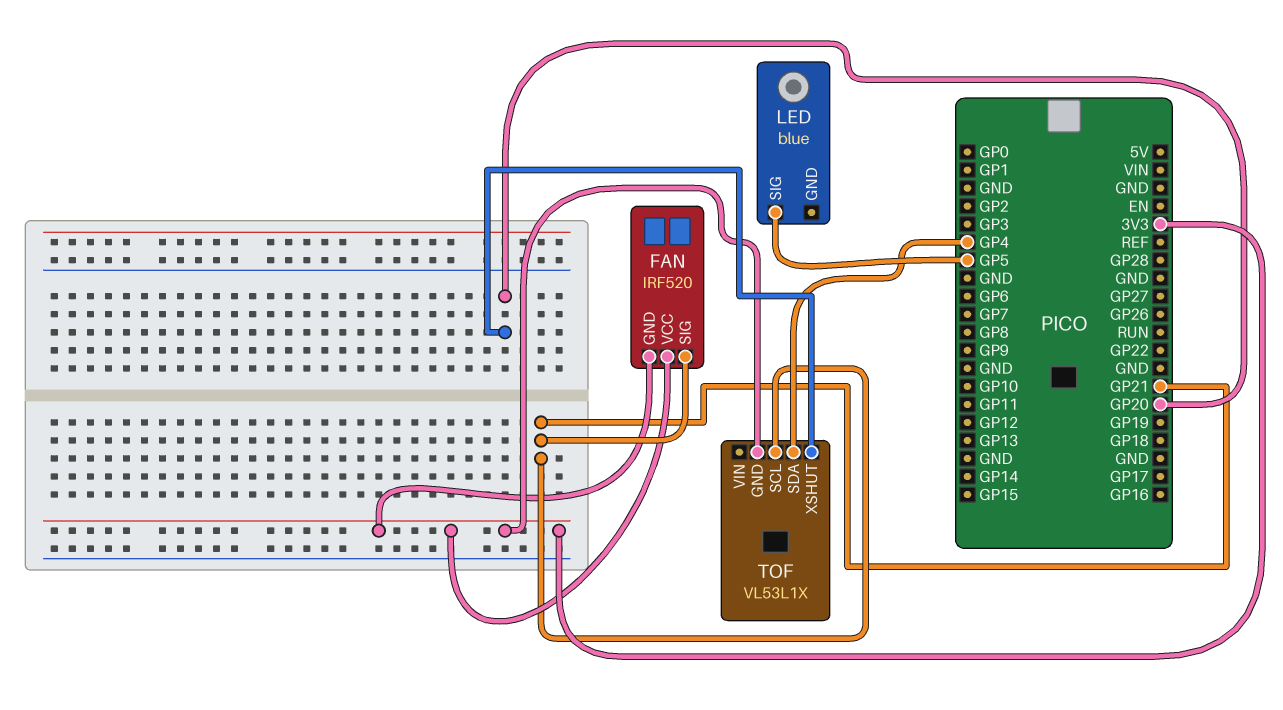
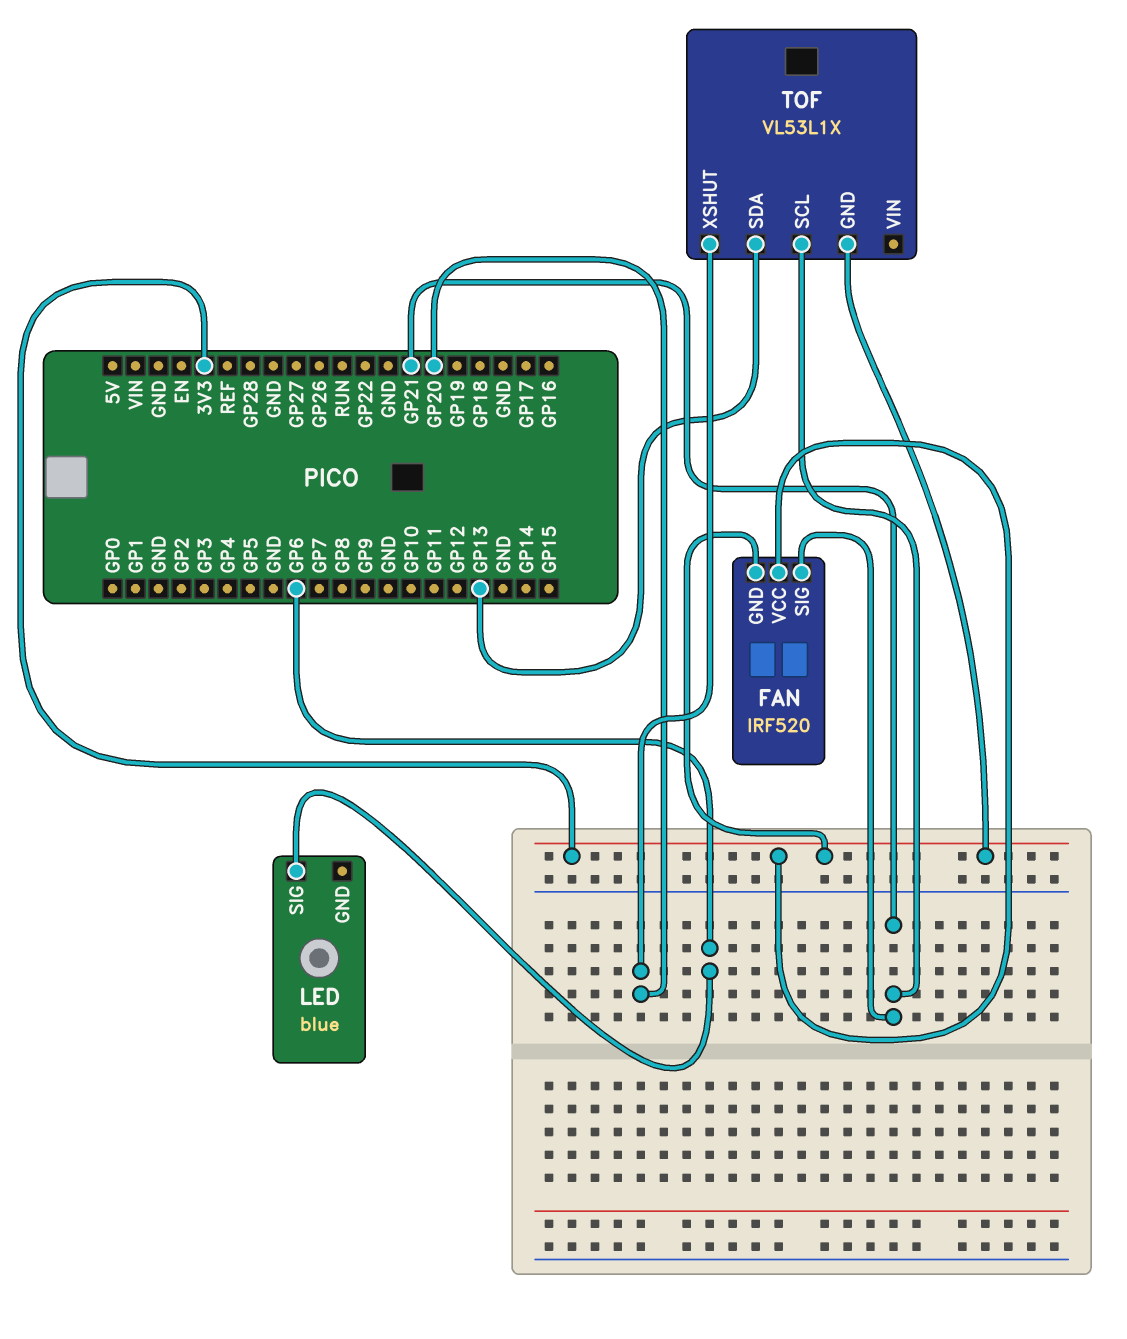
LED pin SIG: GP5 -> GP6
TOF pin SDA: GP4 -> GP13

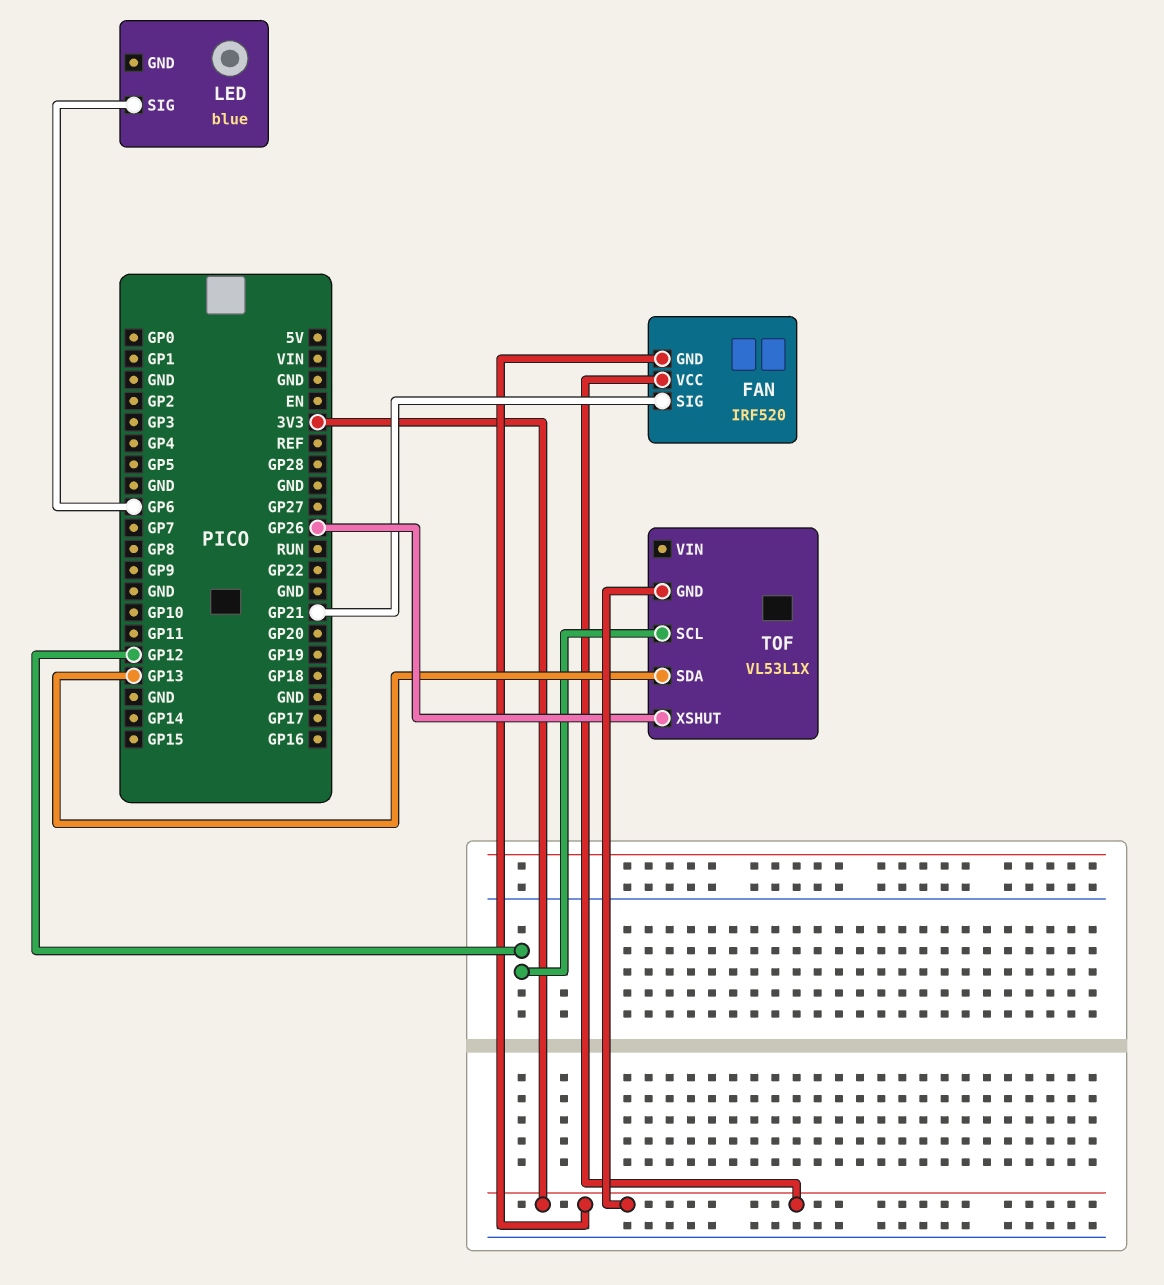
TOF pin SCL: GP21 -> GP12
TOF pin XSHUT: GP20 -> GP26

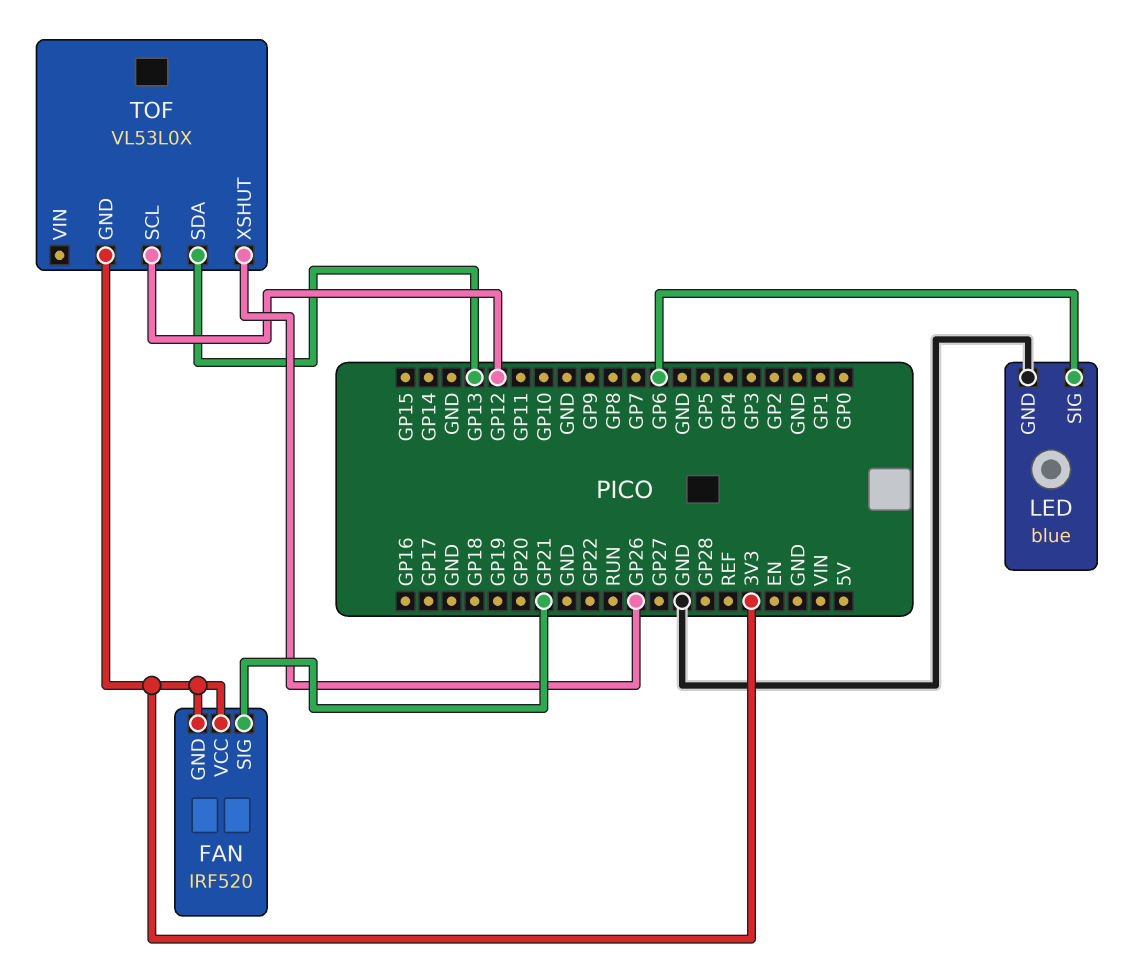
LED pin GND: none -> GND
TOF: VL53L1X -> VL53L0X

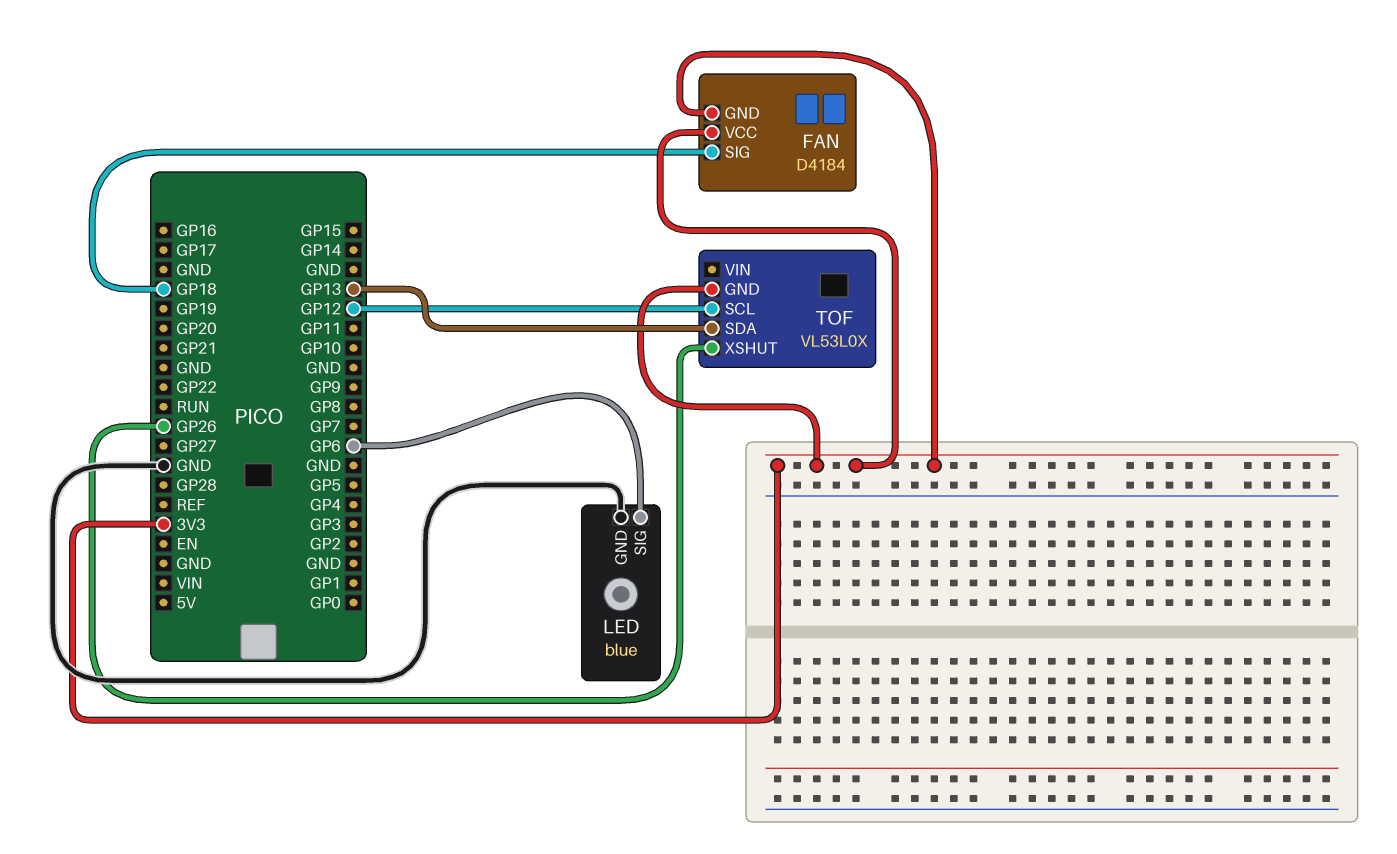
FAN: IRF520 -> D4184
FAN pin SIG: GP21 -> GP18

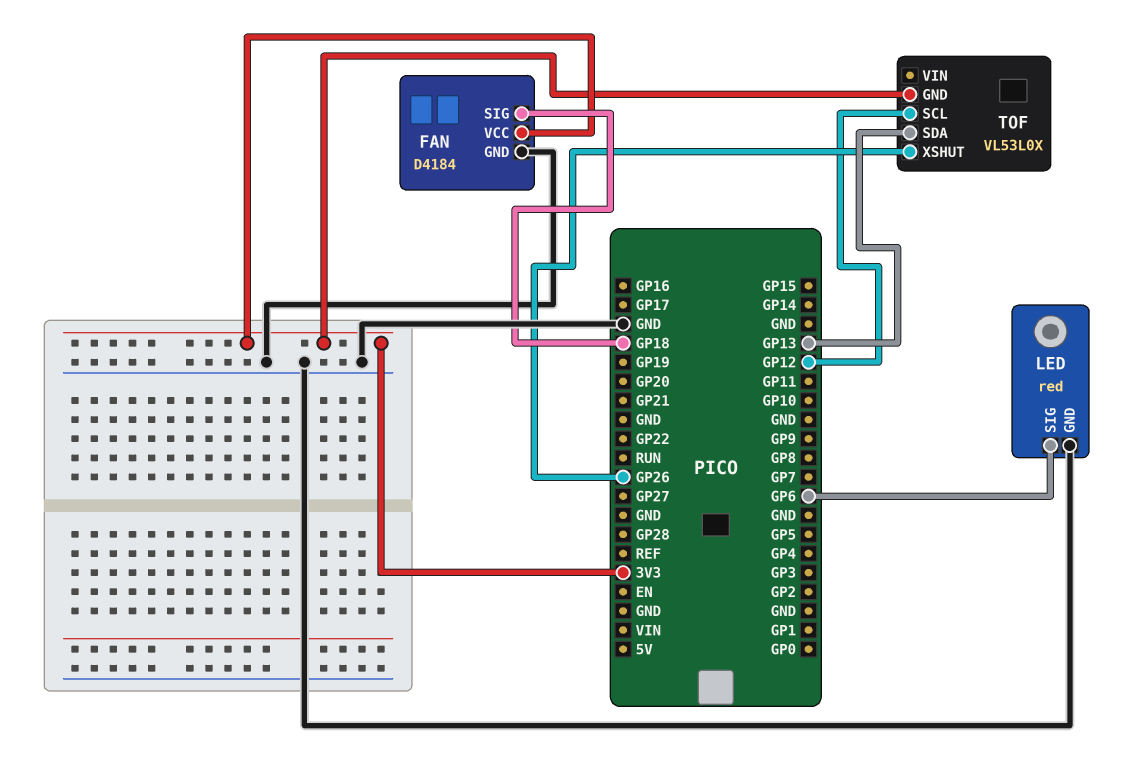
FAN pin GND: 3V3 -> GND
LED: blue -> red

